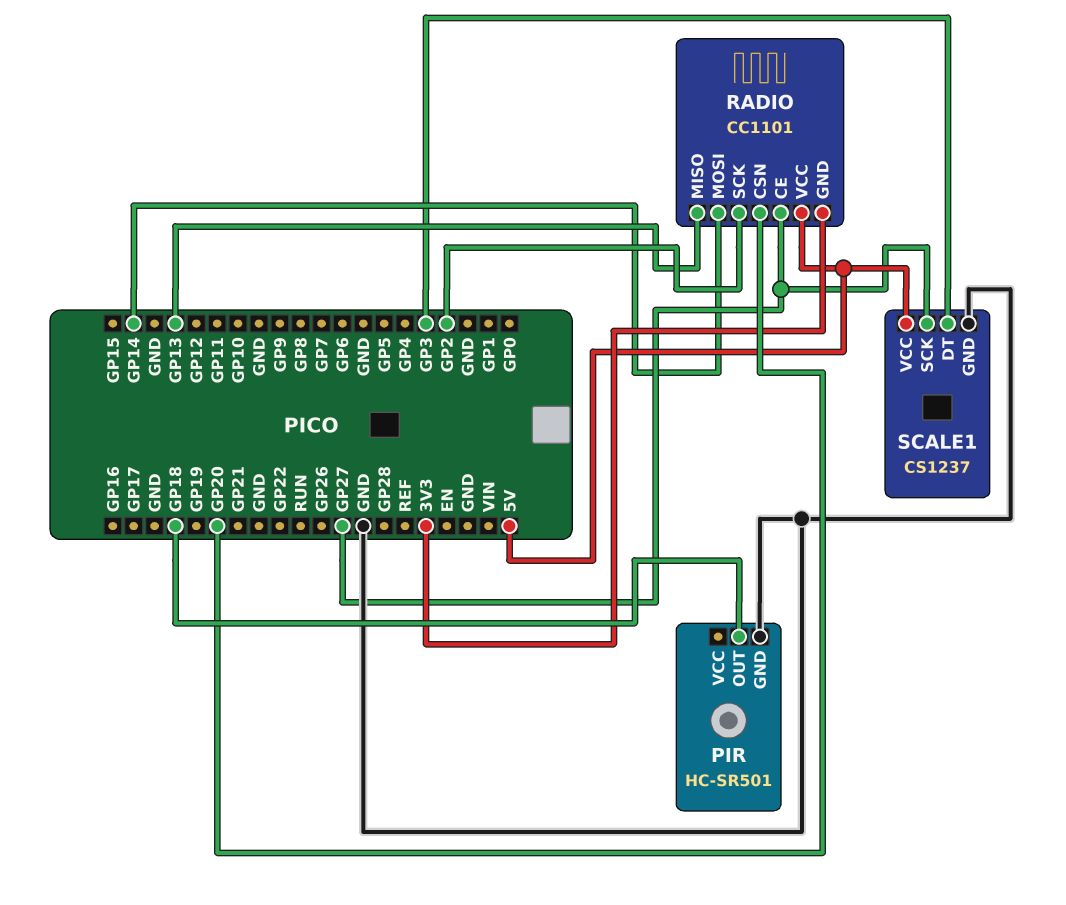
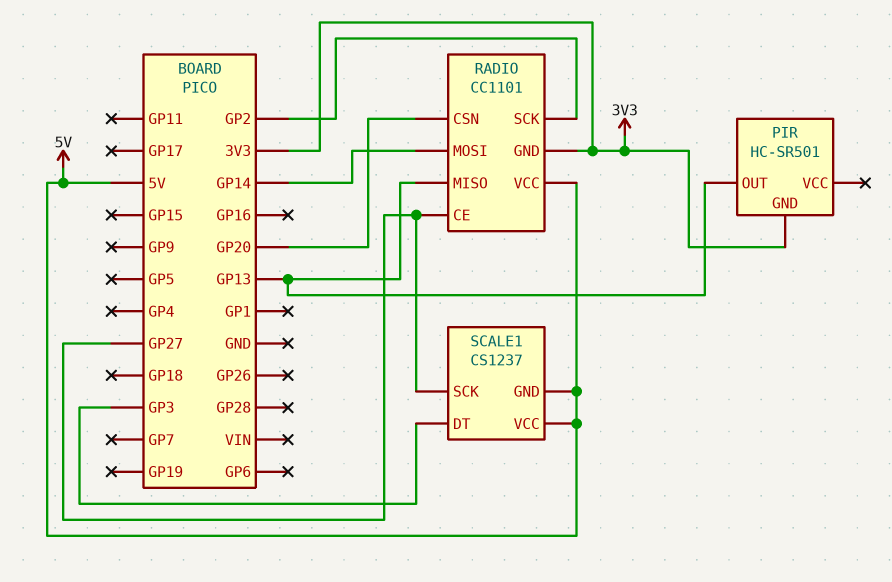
PIR pin GND: GND -> 3V3
PIR pin OUT: GP18 -> GP13
SCALE1 pin GND: GND -> 5V

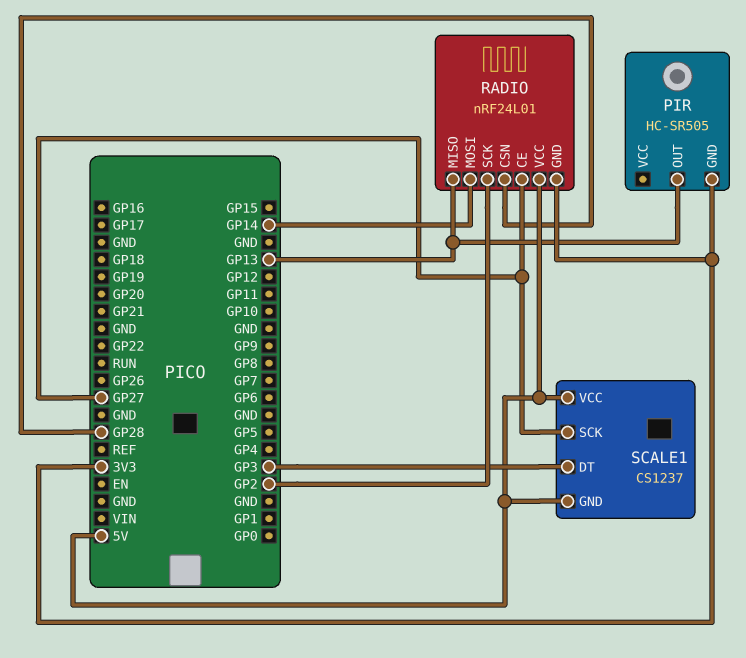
PIR: HC-SR501 -> HC-SR505
RADIO: CC1101 -> nRF24L01
RADIO pin CSN: GP20 -> GP28

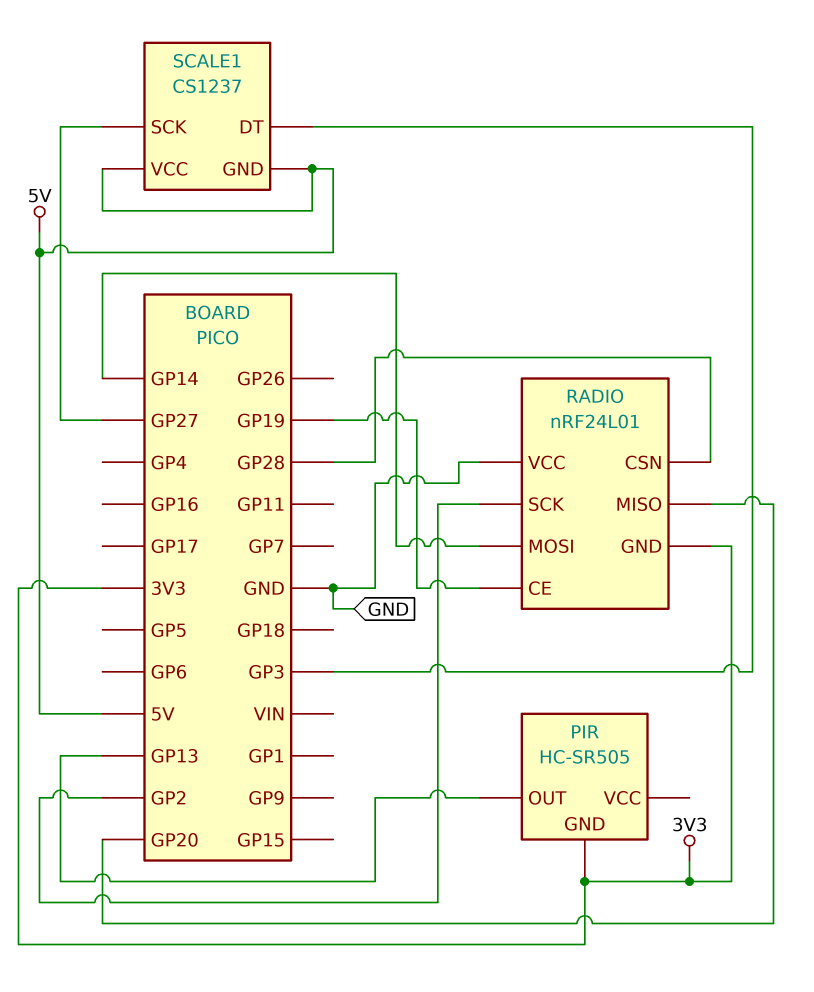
RADIO pin CE: GP27 -> GP19
RADIO pin MISO: GP13 -> GP20
RADIO pin VCC: 5V -> GND

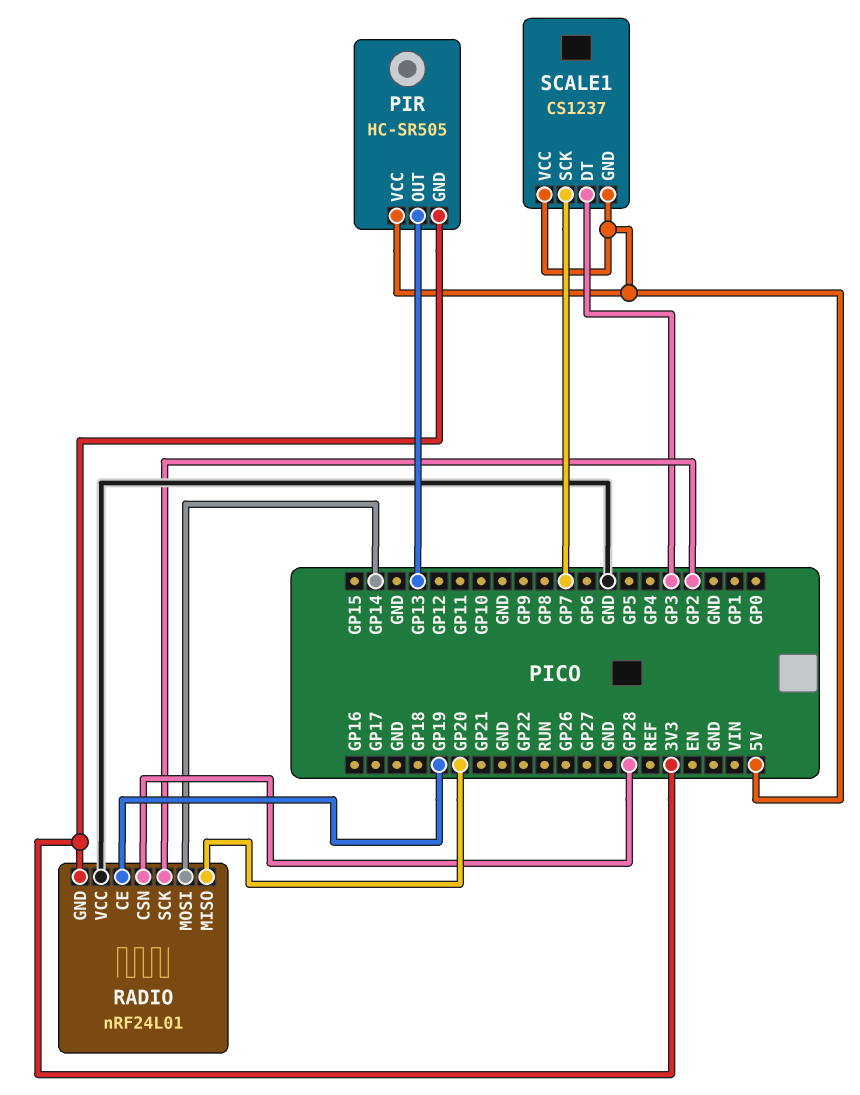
PIR pin VCC: none -> 5V
SCALE1 pin SCK: GP27 -> GP7

